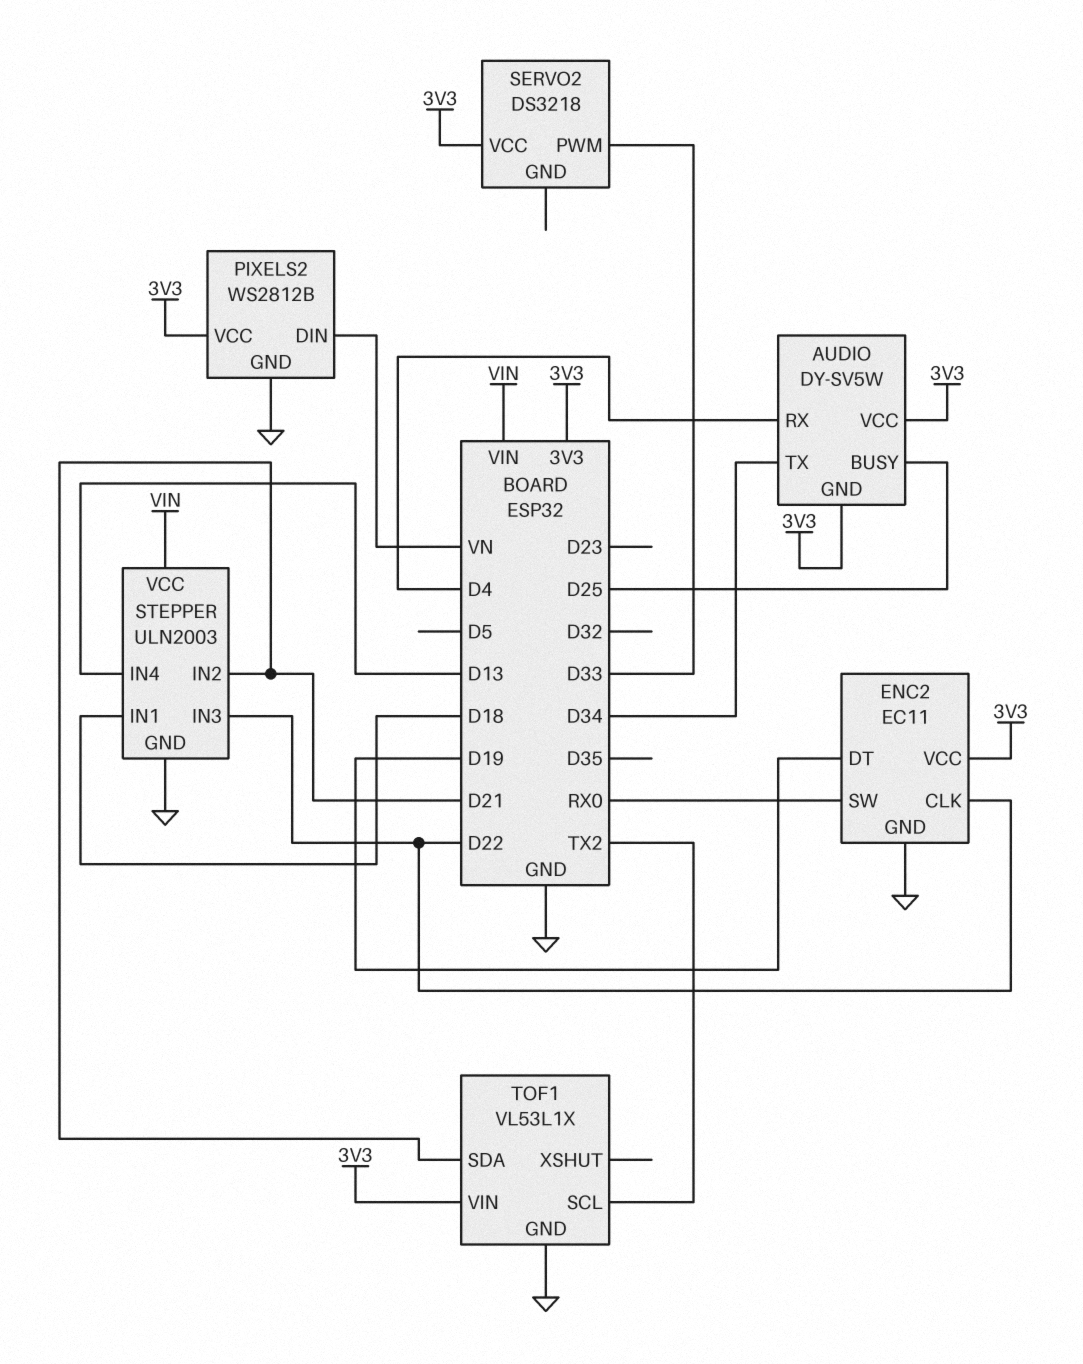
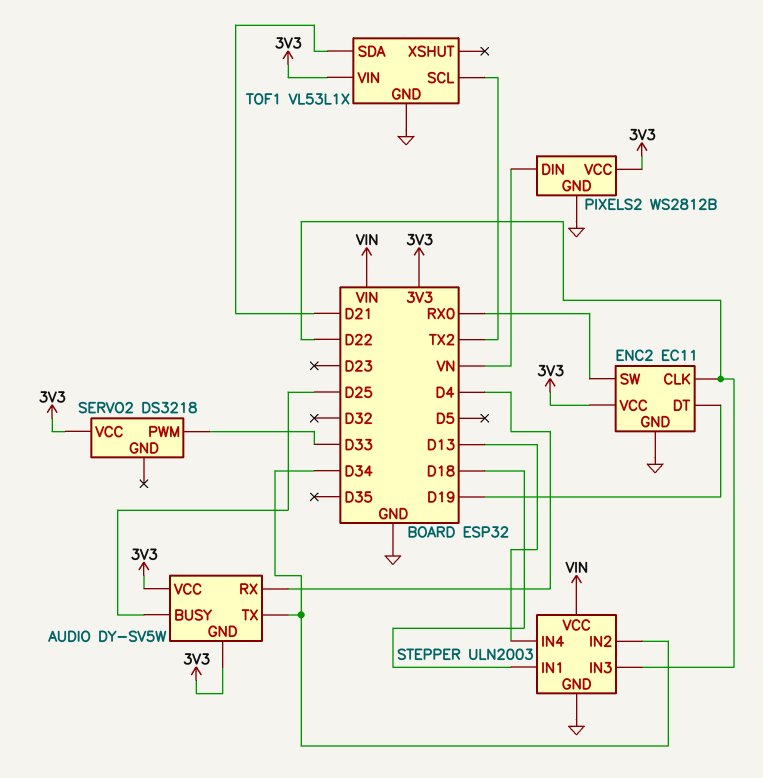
STEPPER pin IN2: D21 -> D34

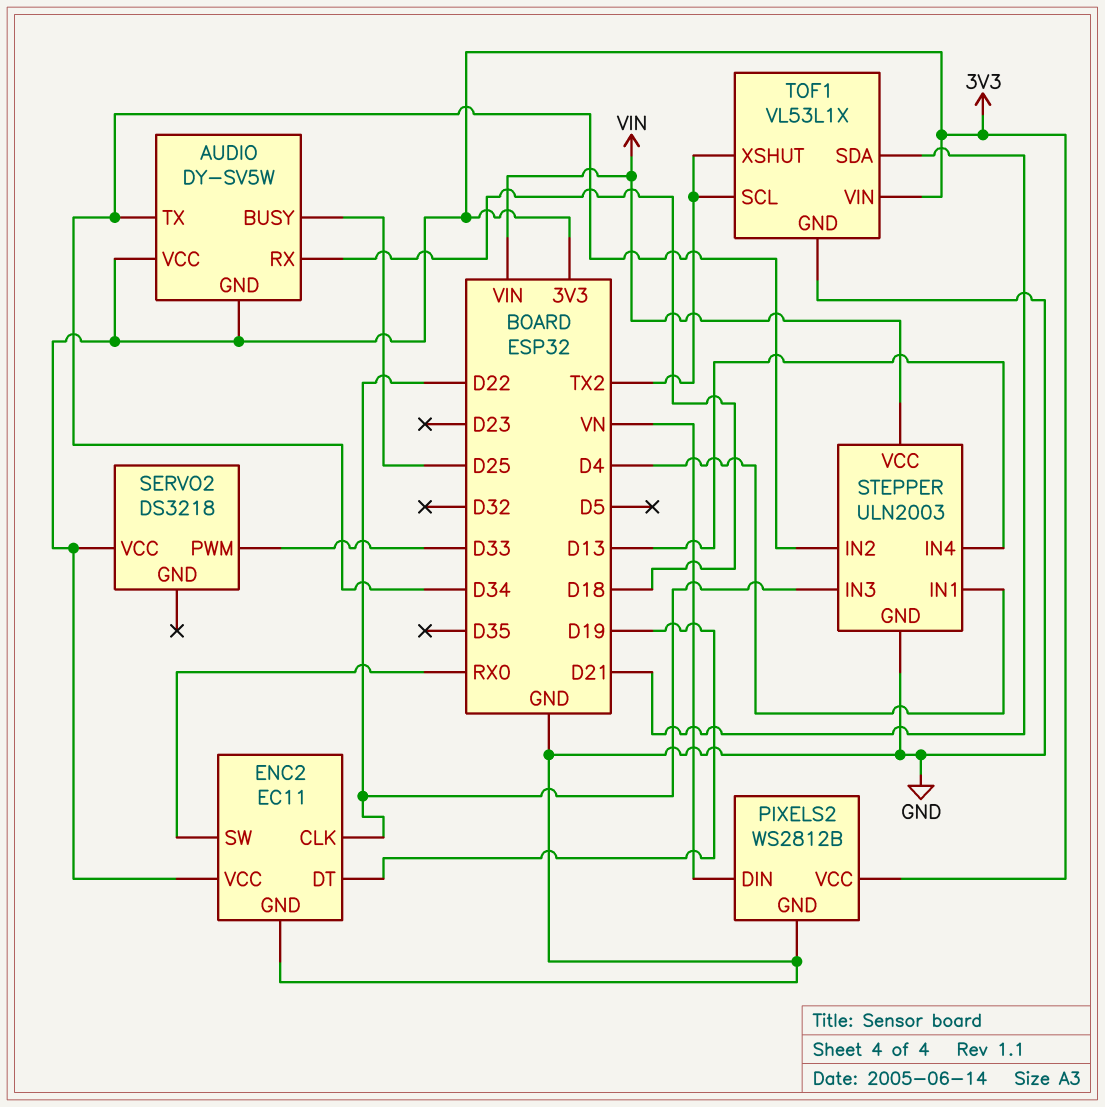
AUDIO pin RX: D4 -> D18
STEPPER pin IN1: D18 -> D4
TOF1 pin XSHUT: none -> TX2

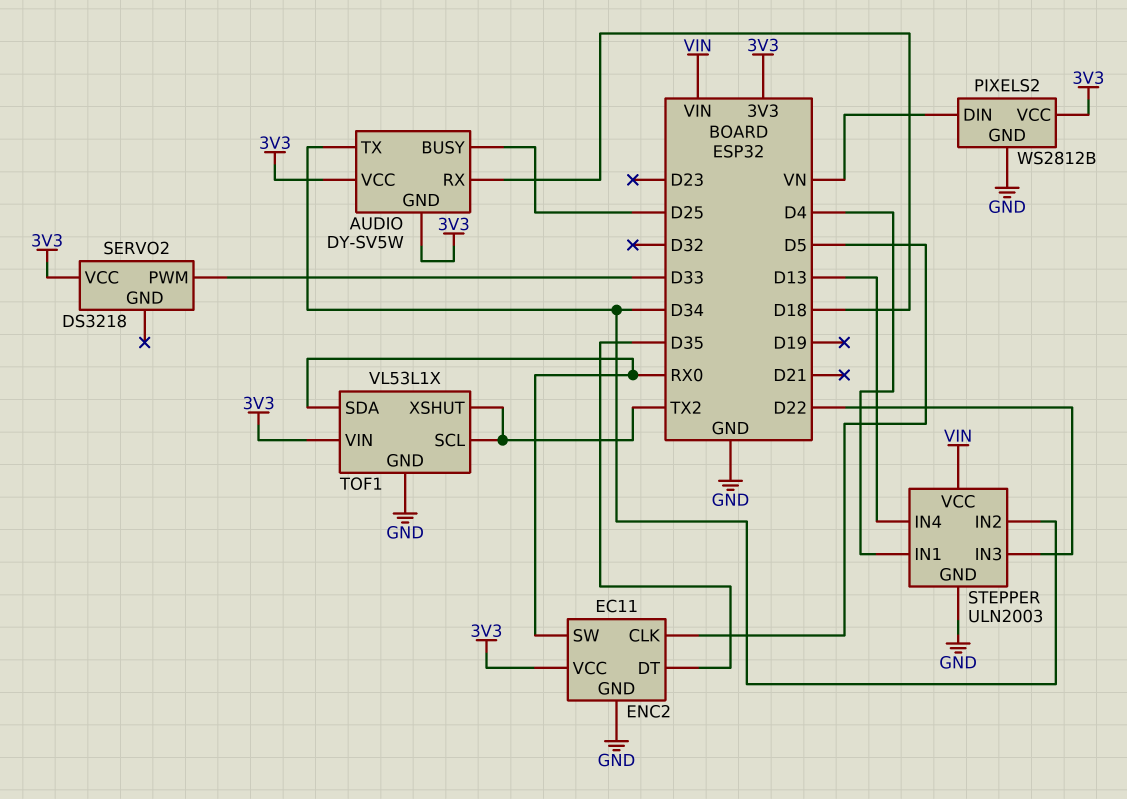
ENC2 pin CLK: D22 -> D5
ENC2 pin DT: D19 -> D35
TOF1 pin SDA: D21 -> RX0

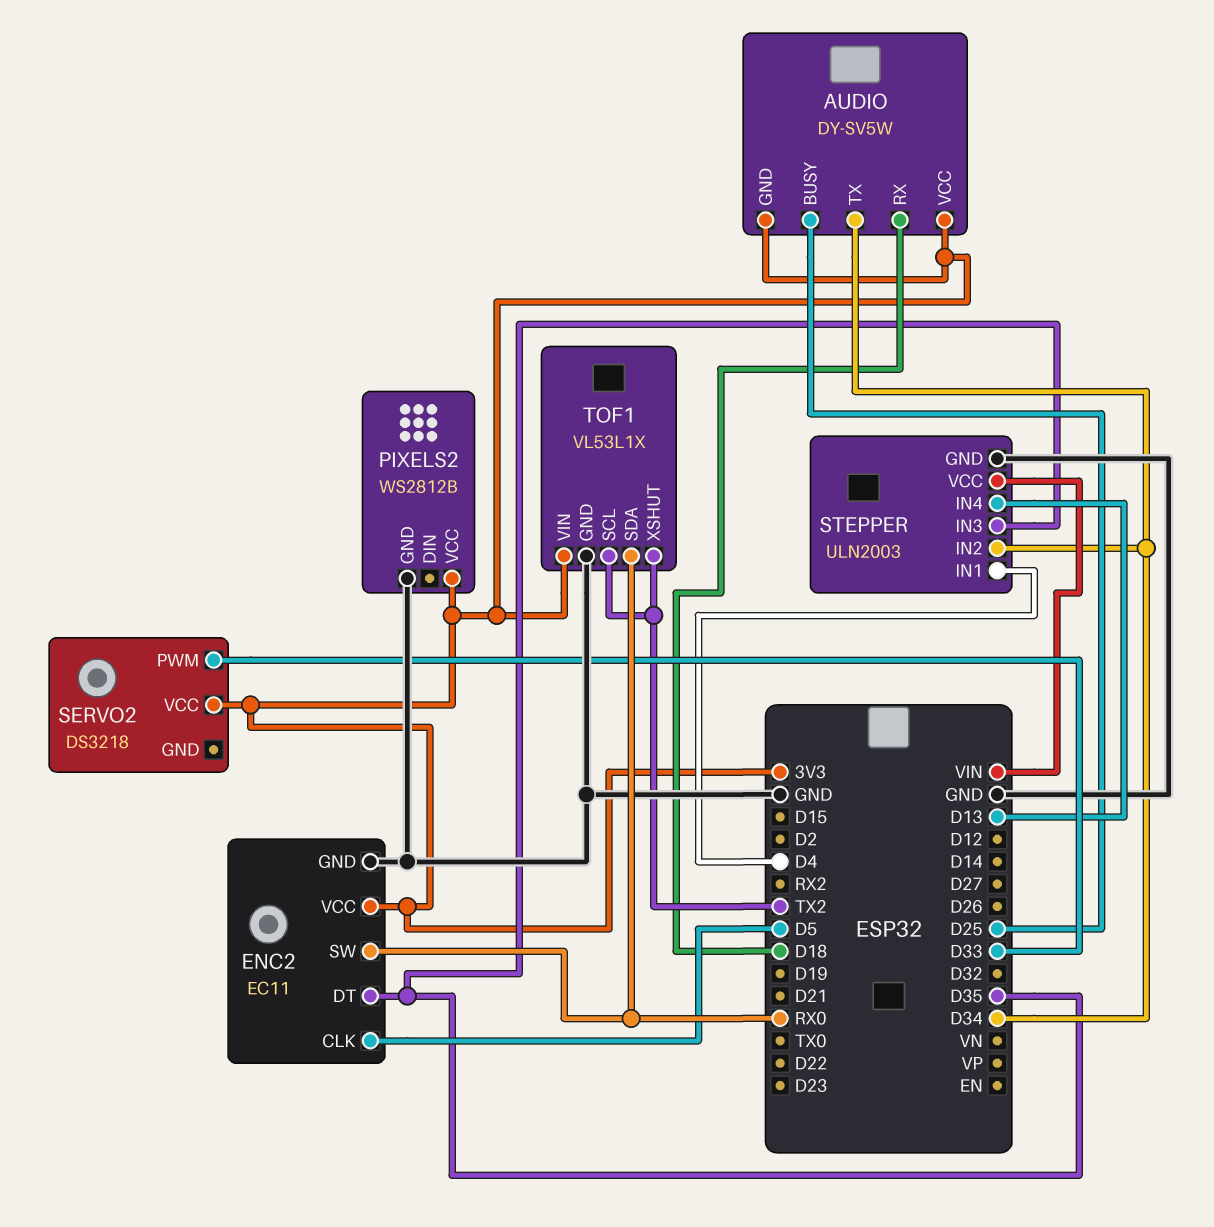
PIXELS2 pin DIN: VN -> none
STEPPER pin IN3: D22 -> D35

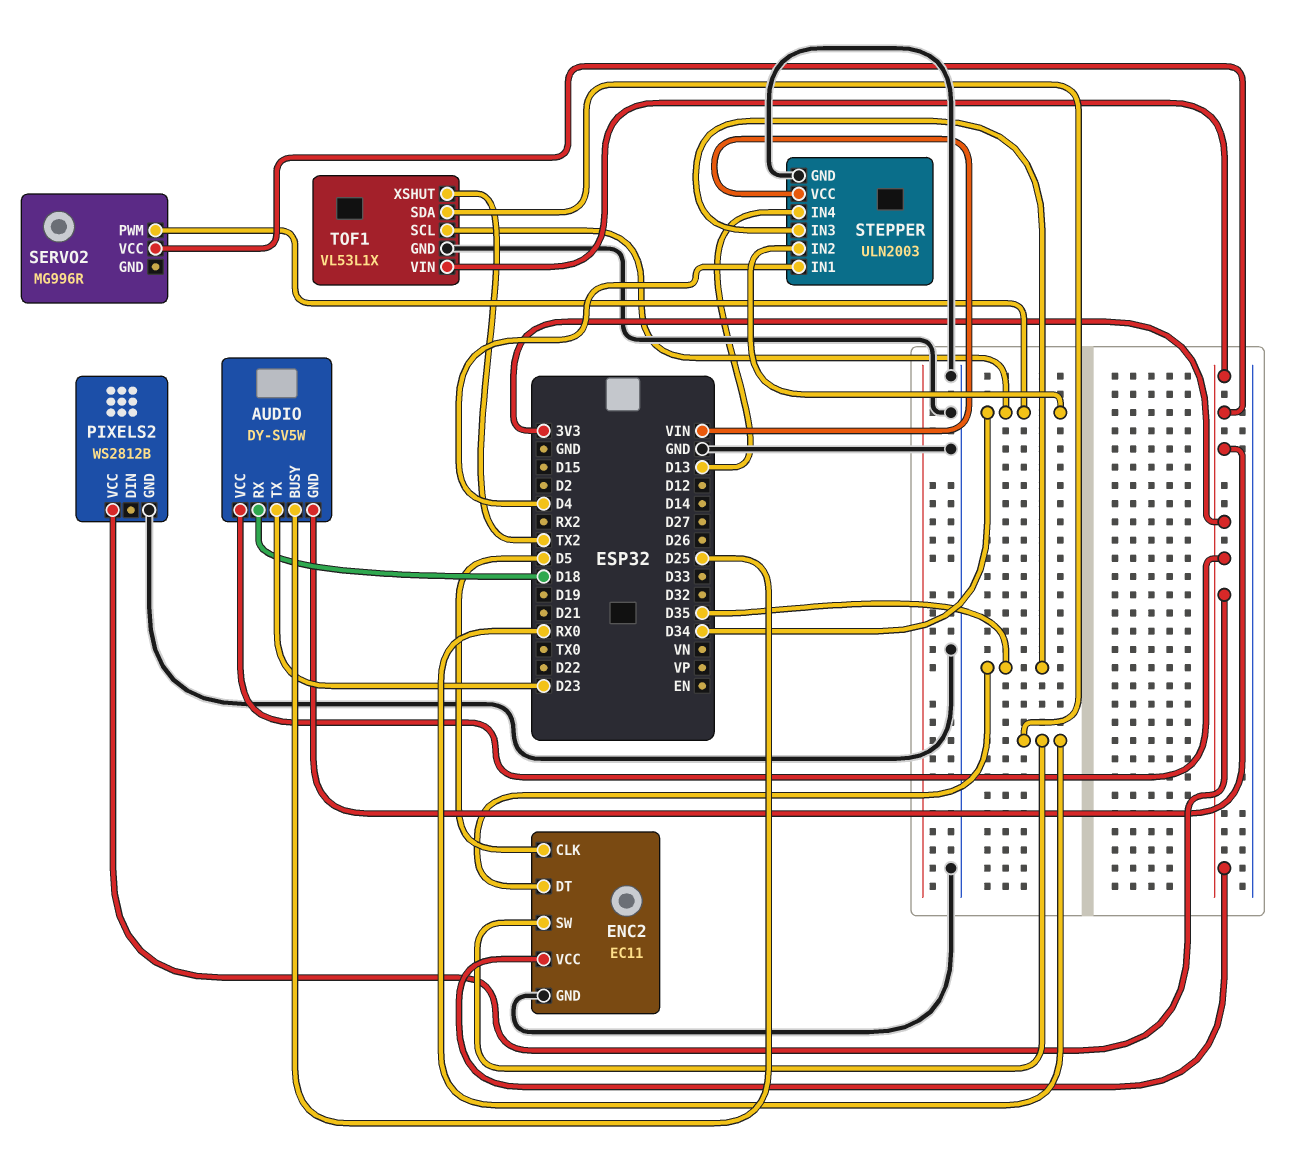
AUDIO pin TX: D34 -> D23
SERVO2: DS3218 -> MG996R
SERVO2 pin PWM: D33 -> D34
TOF1 pin SCL: TX2 -> D34

